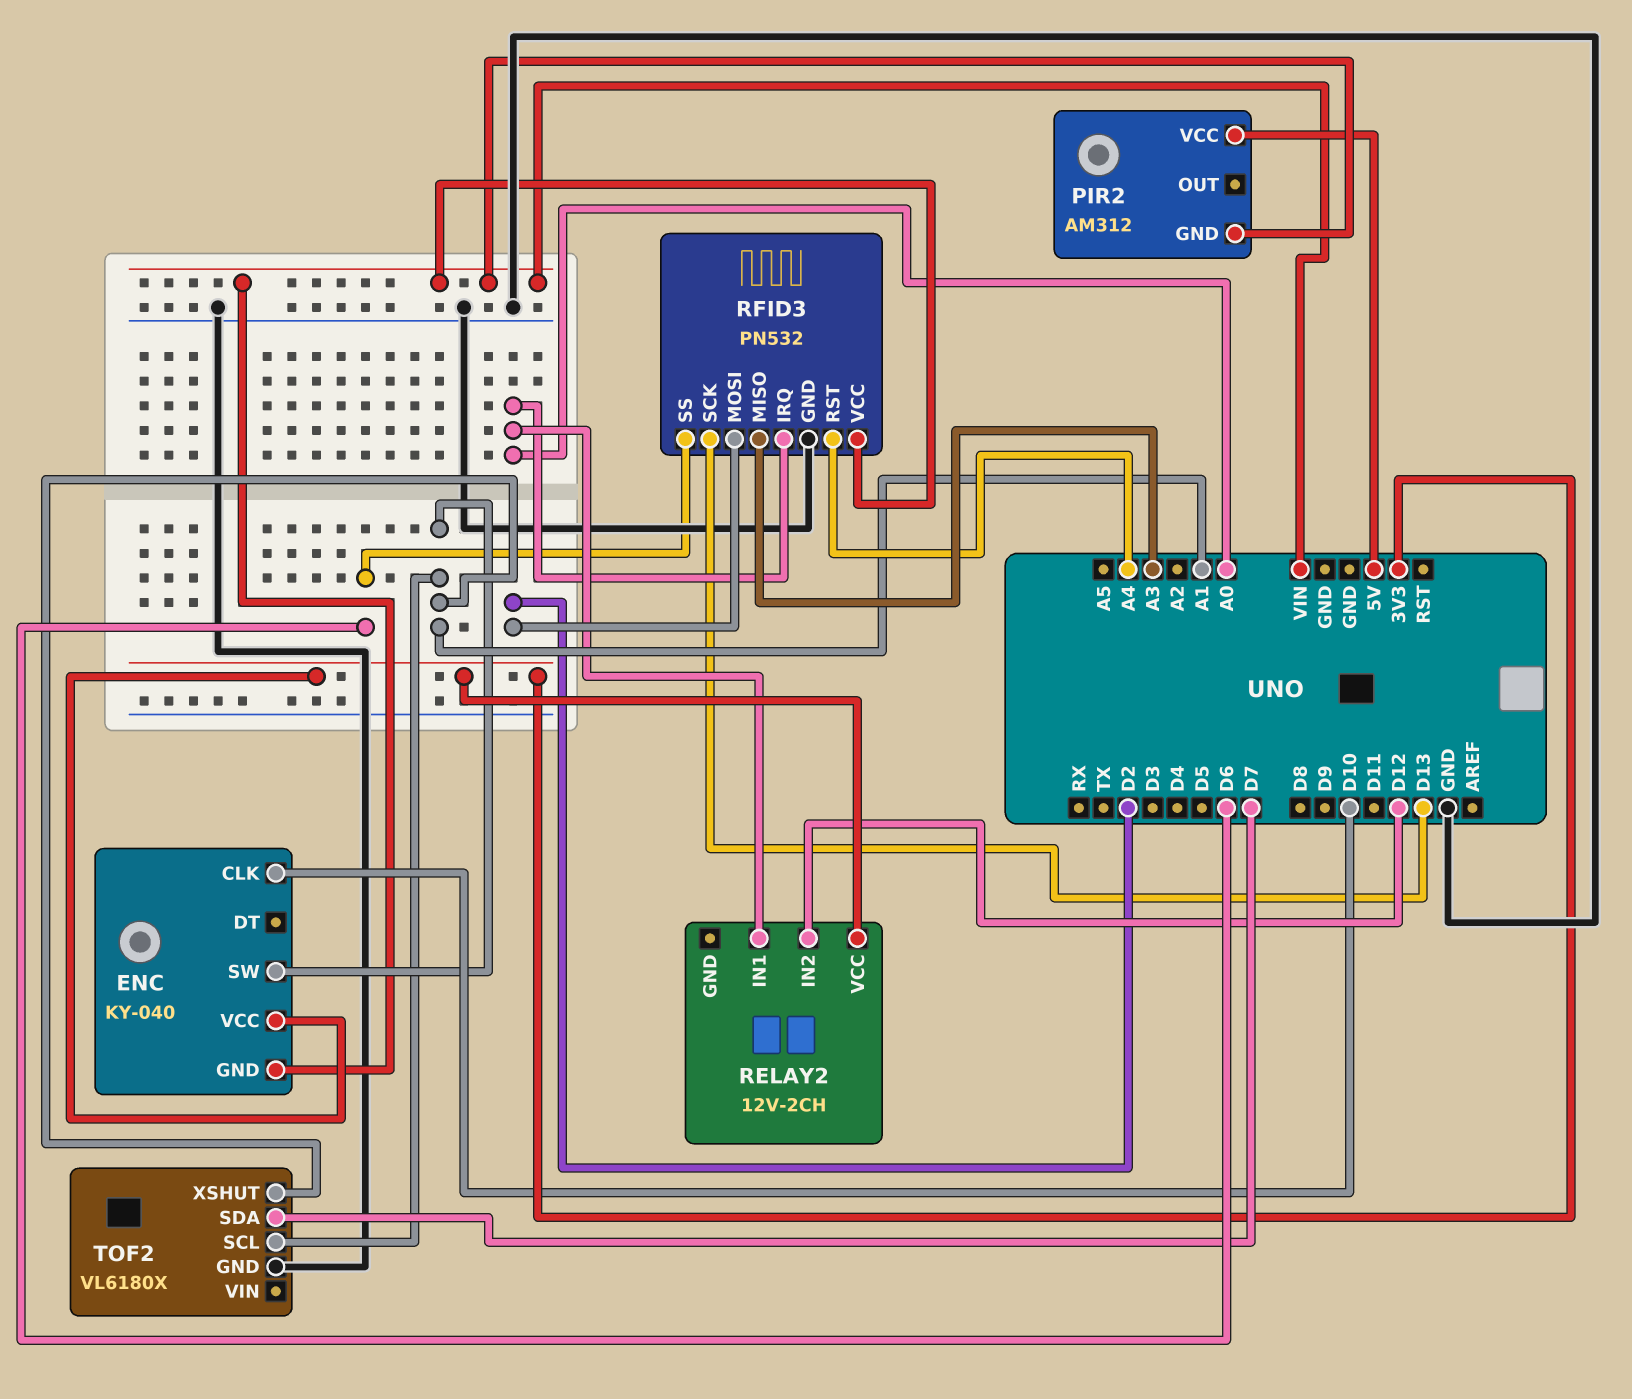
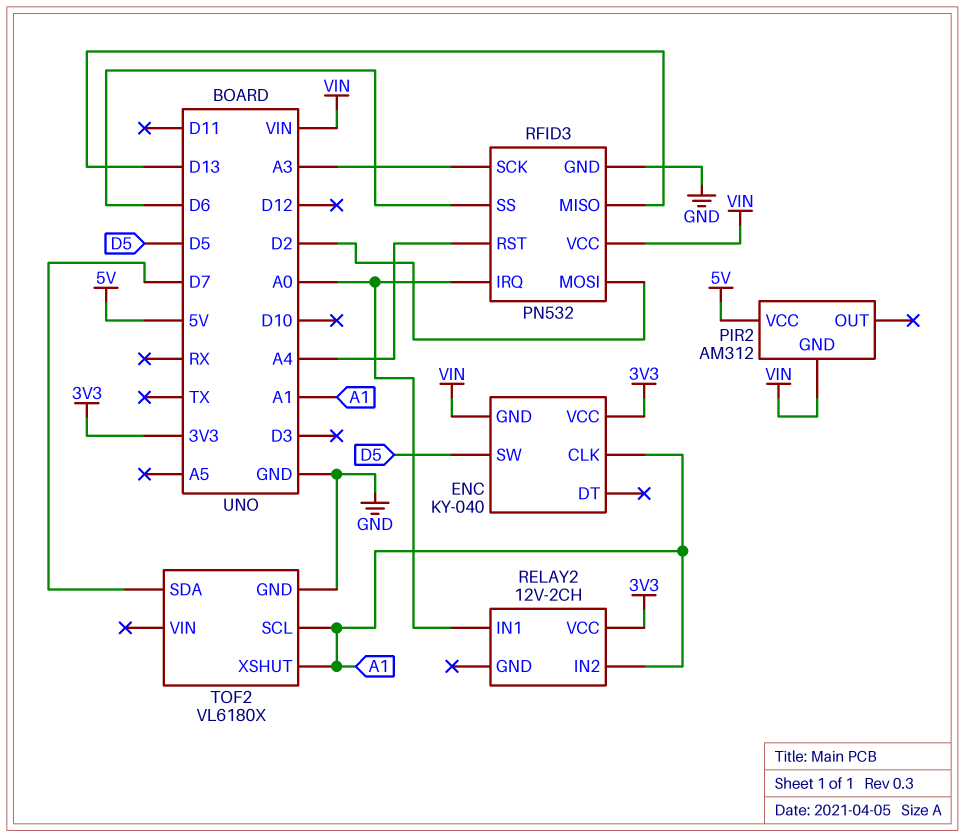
ENC pin CLK: D10 -> A1
ENC pin SW: A1 -> D5
RELAY2 pin IN2: D12 -> A1
RFID3 pin MISO: A3 -> D13
RFID3 pin SCK: D13 -> A3

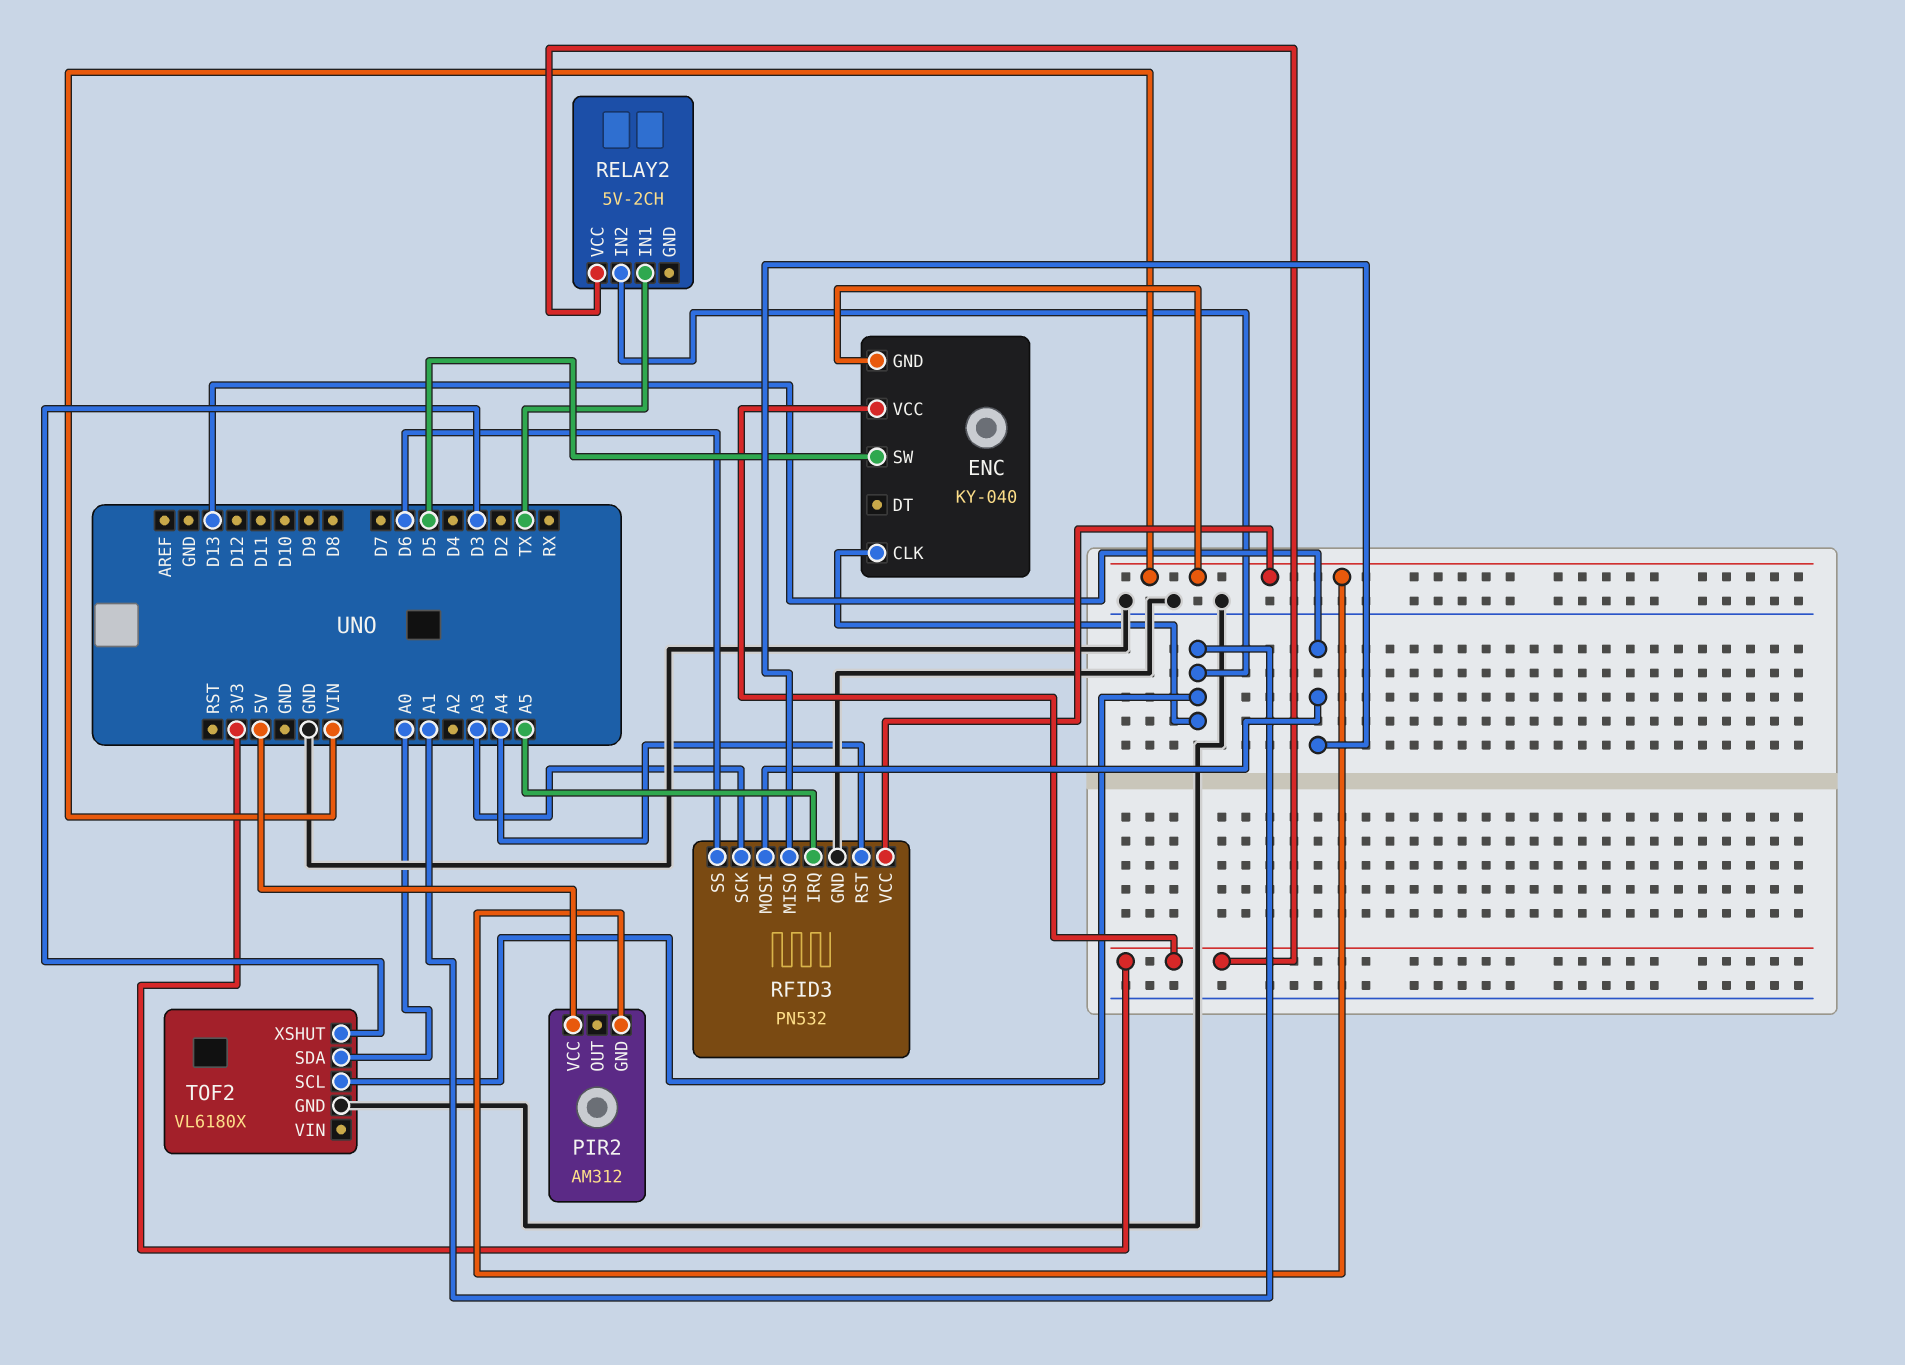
RELAY2: 12V-2CH -> 5V-2CH
RELAY2 pin IN1: A0 -> TX
RFID3 pin IRQ: A0 -> A5
RFID3 pin MOSI: D2 -> D13
TOF2 pin SDA: D7 -> A0
TOF2 pin XSHUT: A1 -> D3

